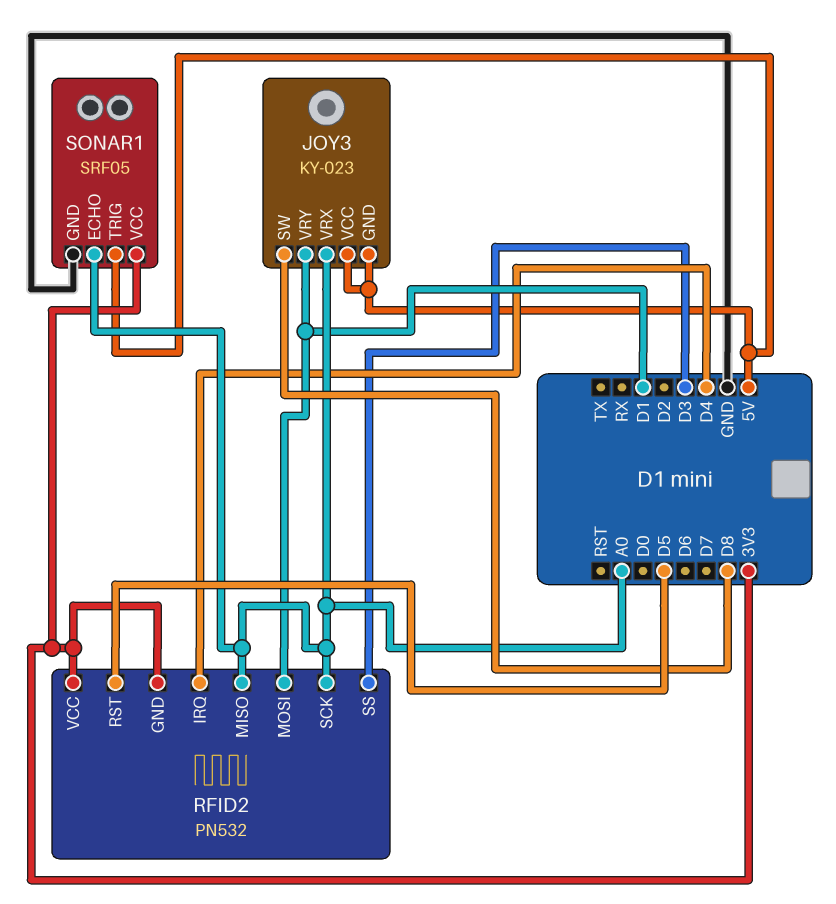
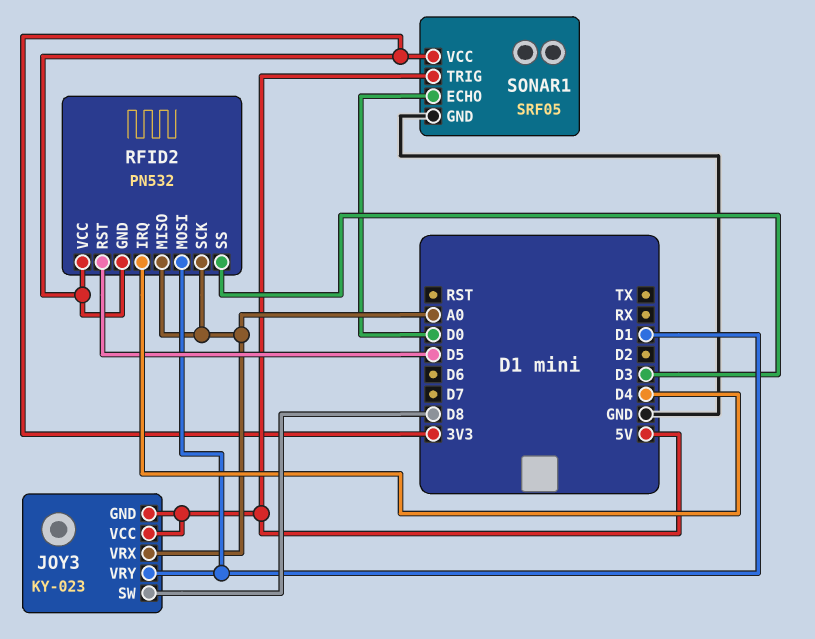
SONAR1 pin ECHO: A0 -> D0

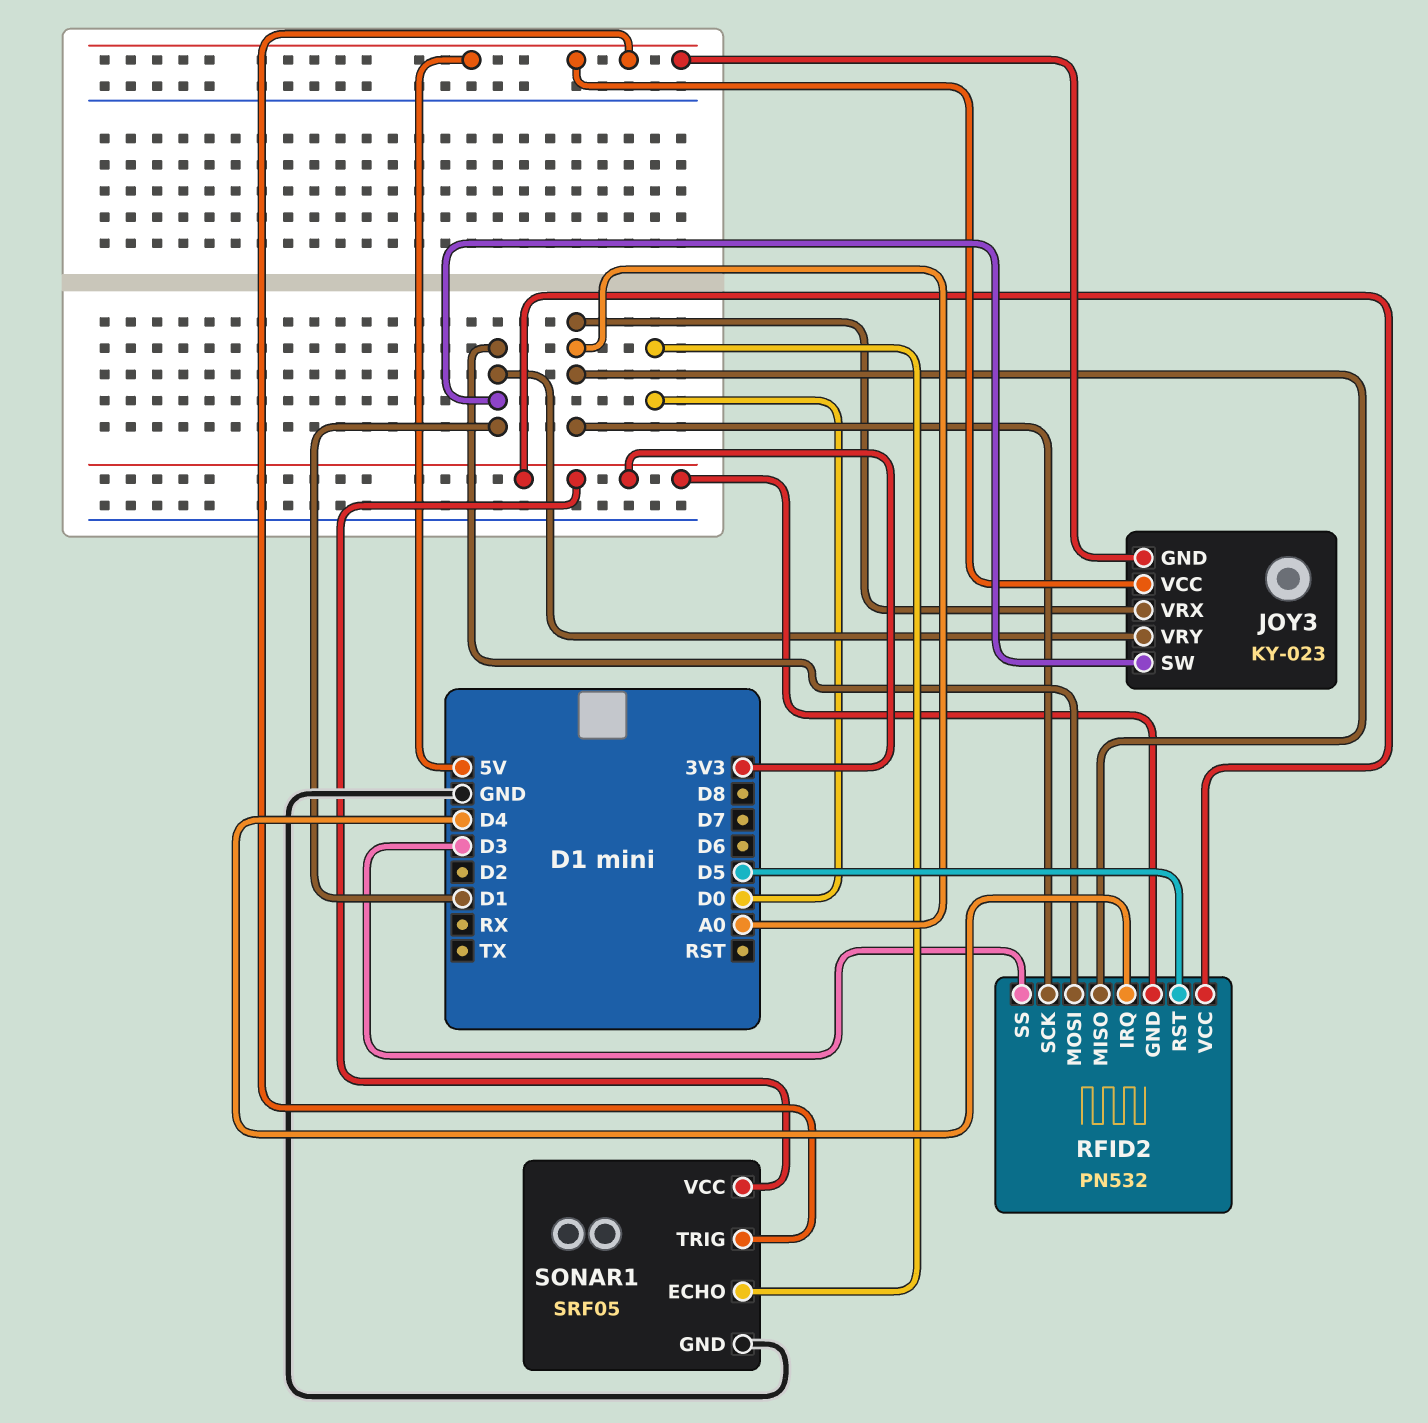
JOY3 pin SW: D8 -> D1

